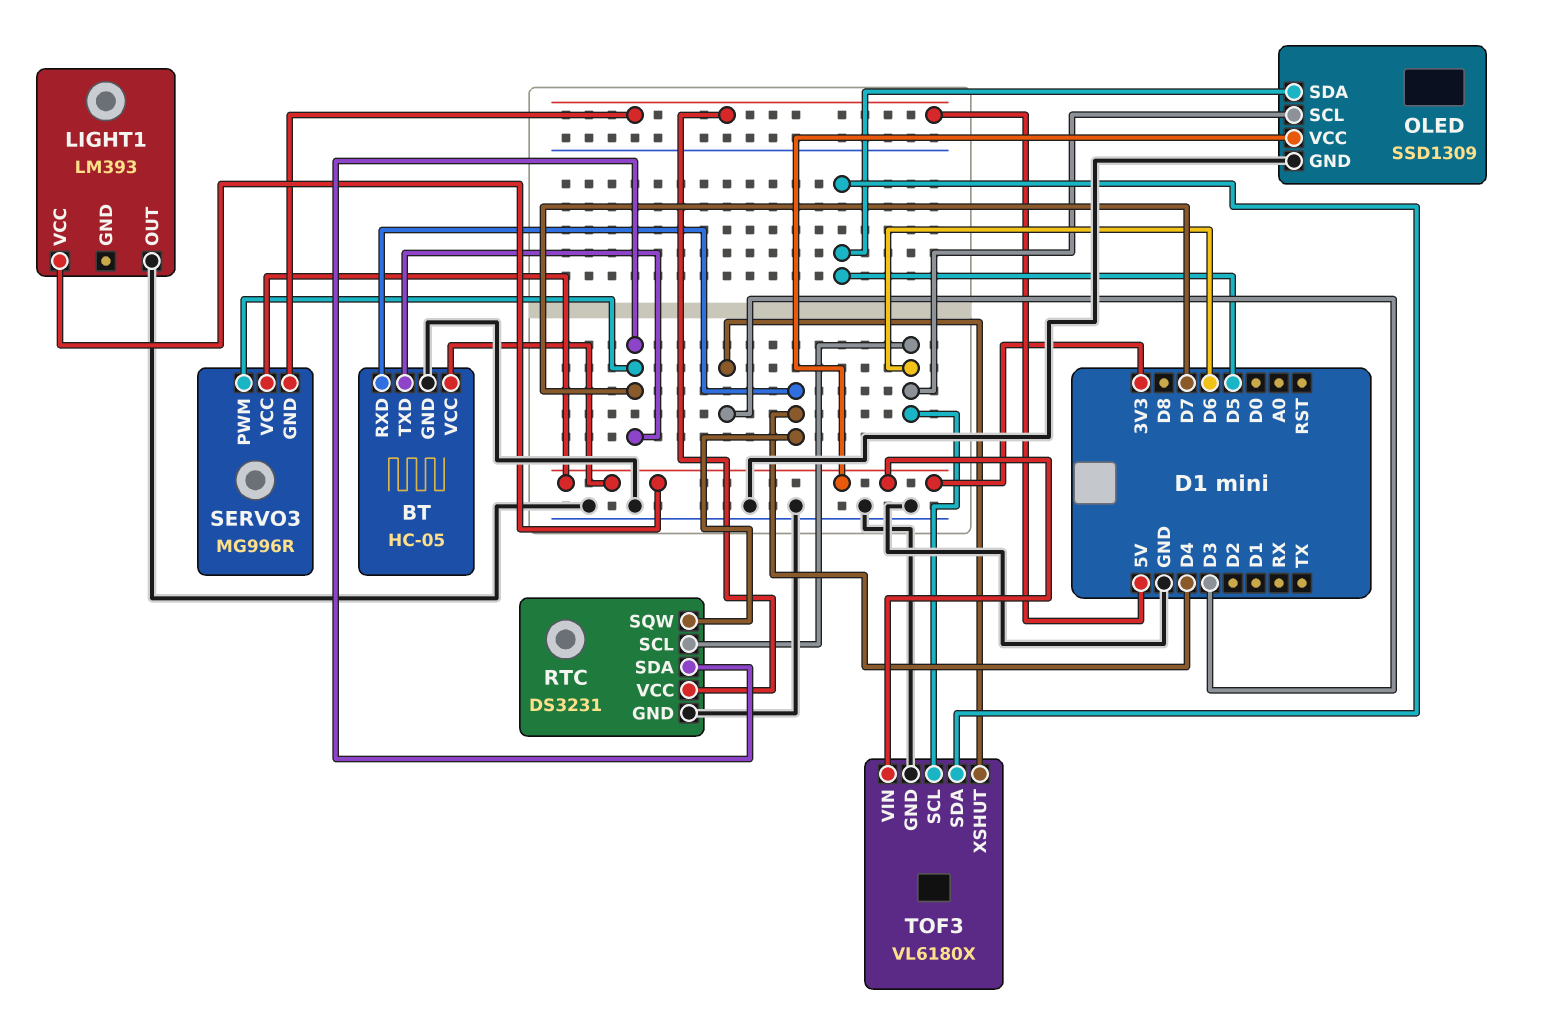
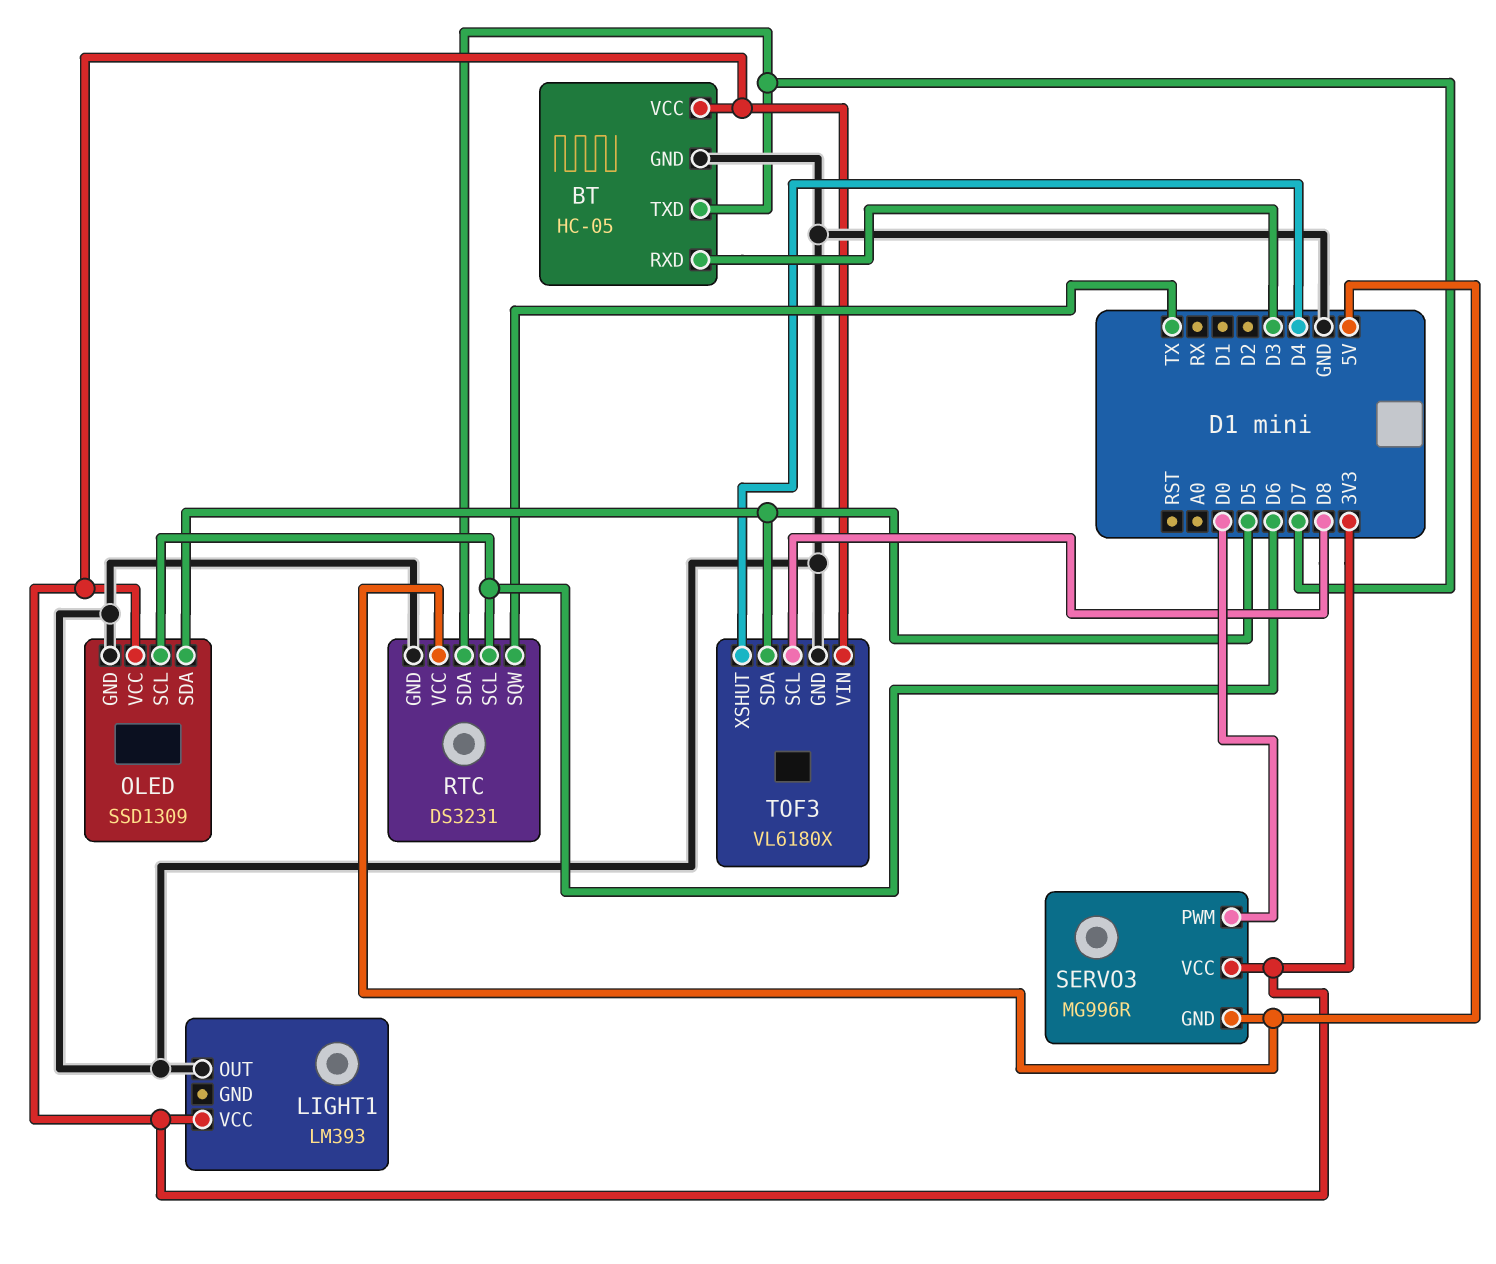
BT pin RXD: D4 -> D3
RTC pin SQW: D4 -> TX
SERVO3 pin PWM: D7 -> D0
TOF3 pin SCL: D6 -> D8
TOF3 pin XSHUT: D3 -> D4

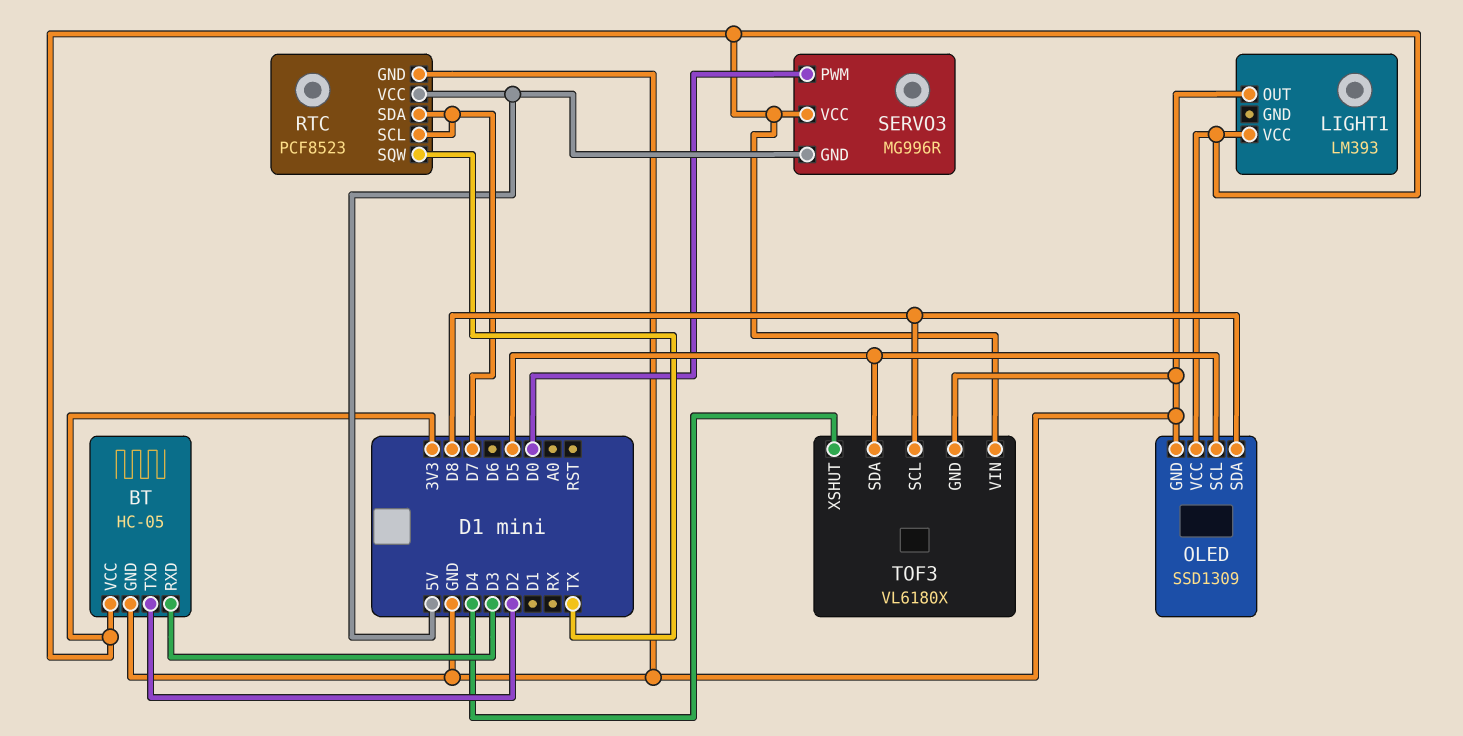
BT pin TXD: D7 -> D2
OLED pin SCL: D6 -> D5
OLED pin SDA: D5 -> D8
RTC: DS3231 -> PCF8523
RTC pin SCL: D6 -> D7

